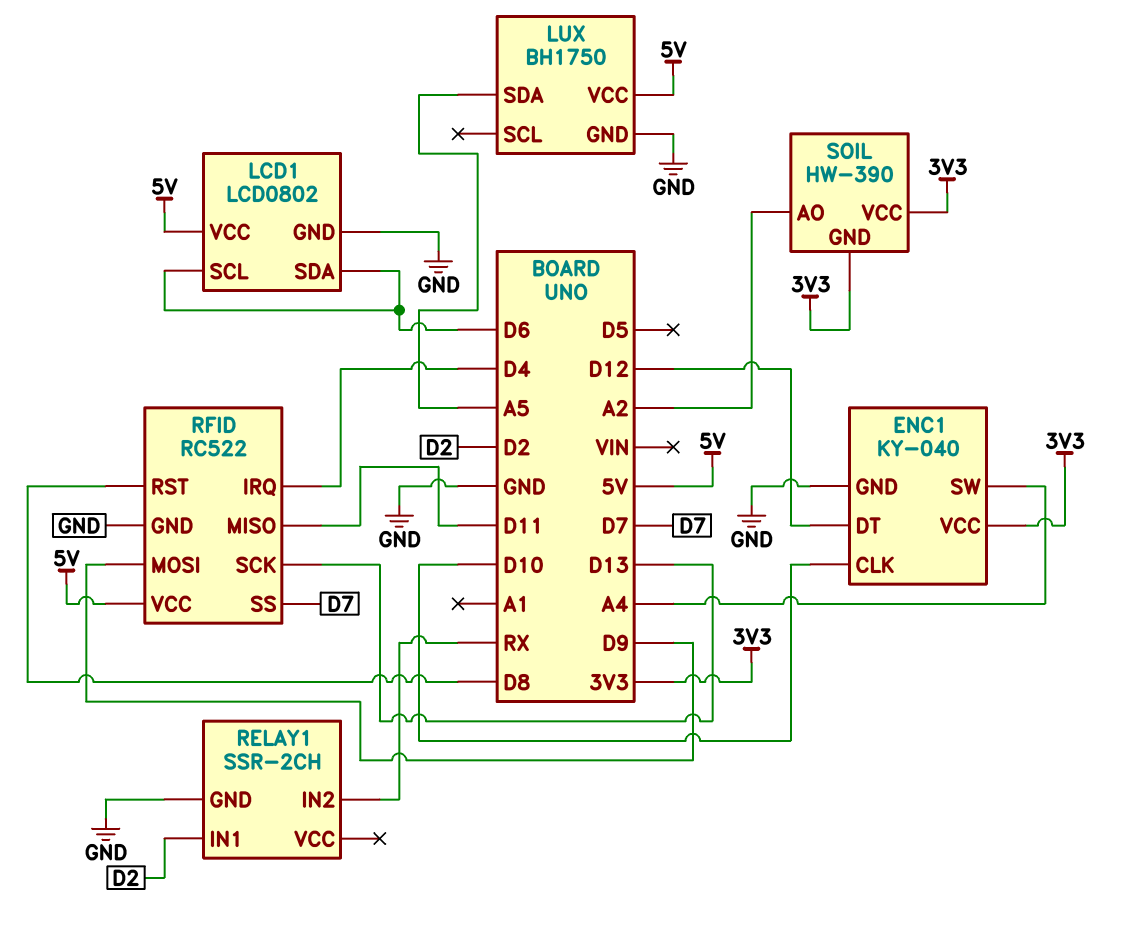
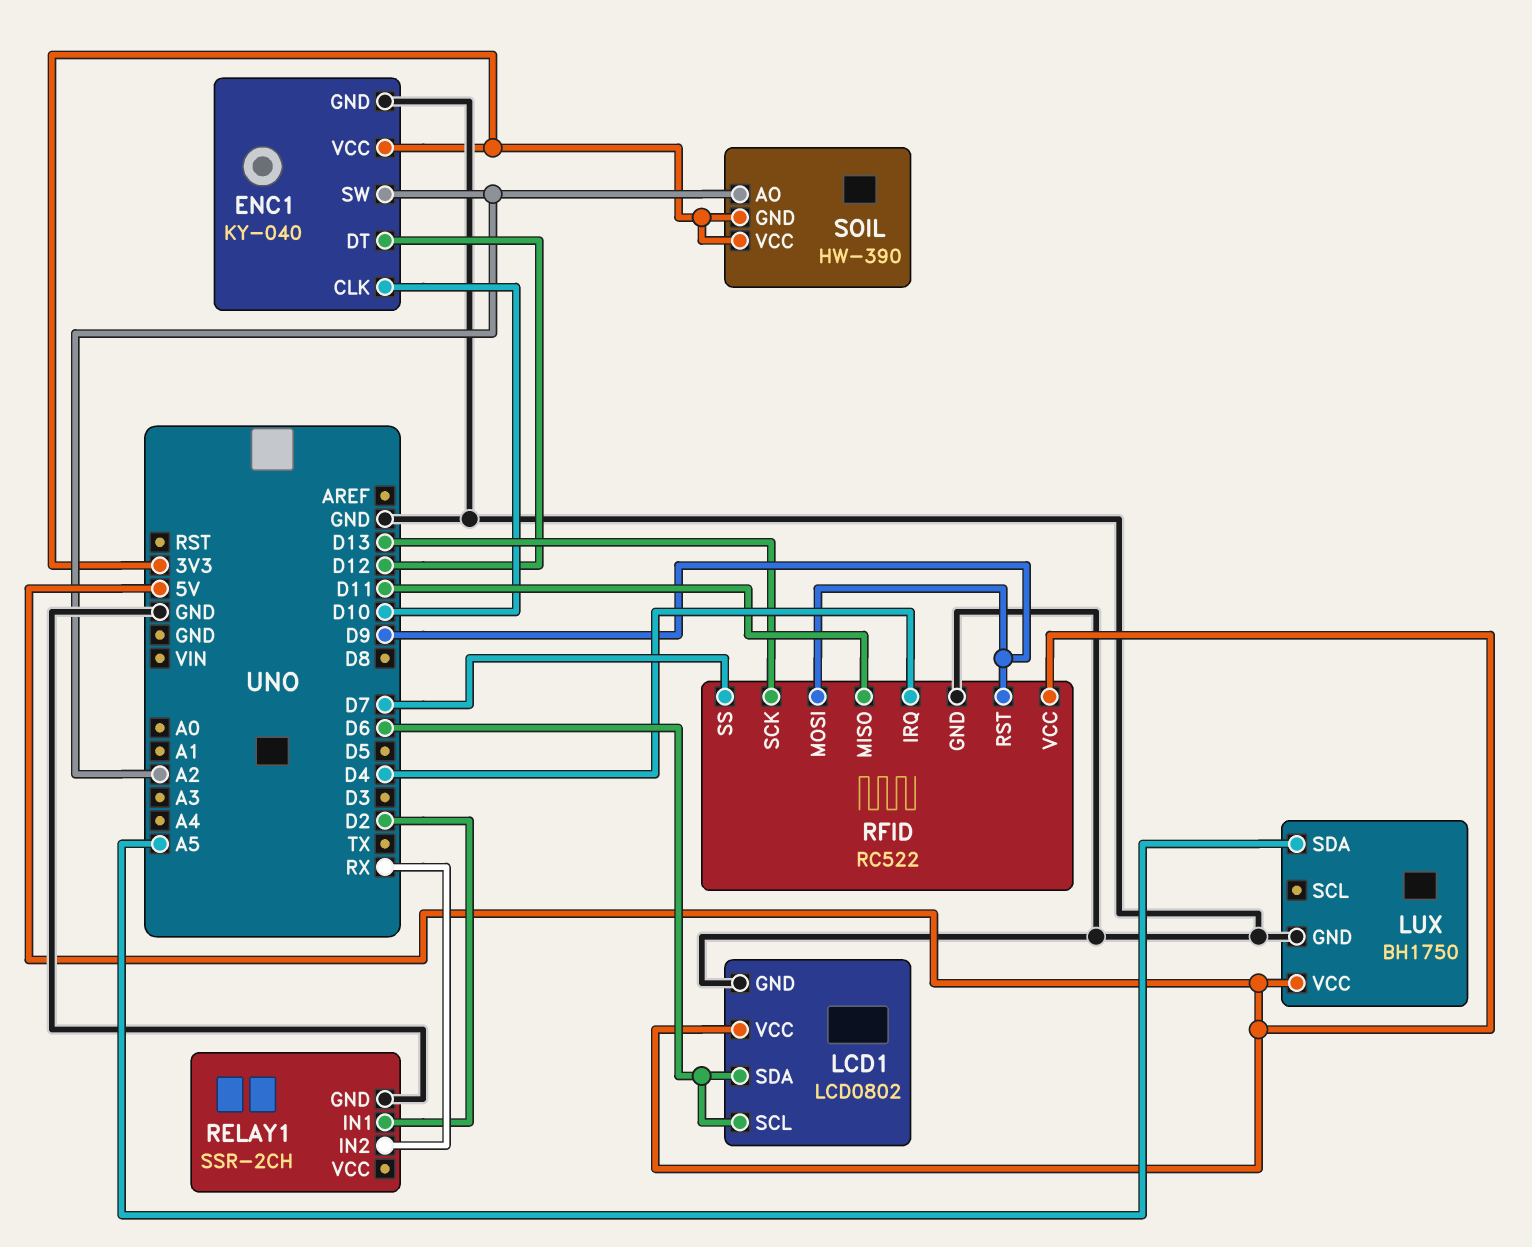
ENC1 pin SW: A4 -> A2
RFID pin RST: D8 -> D9

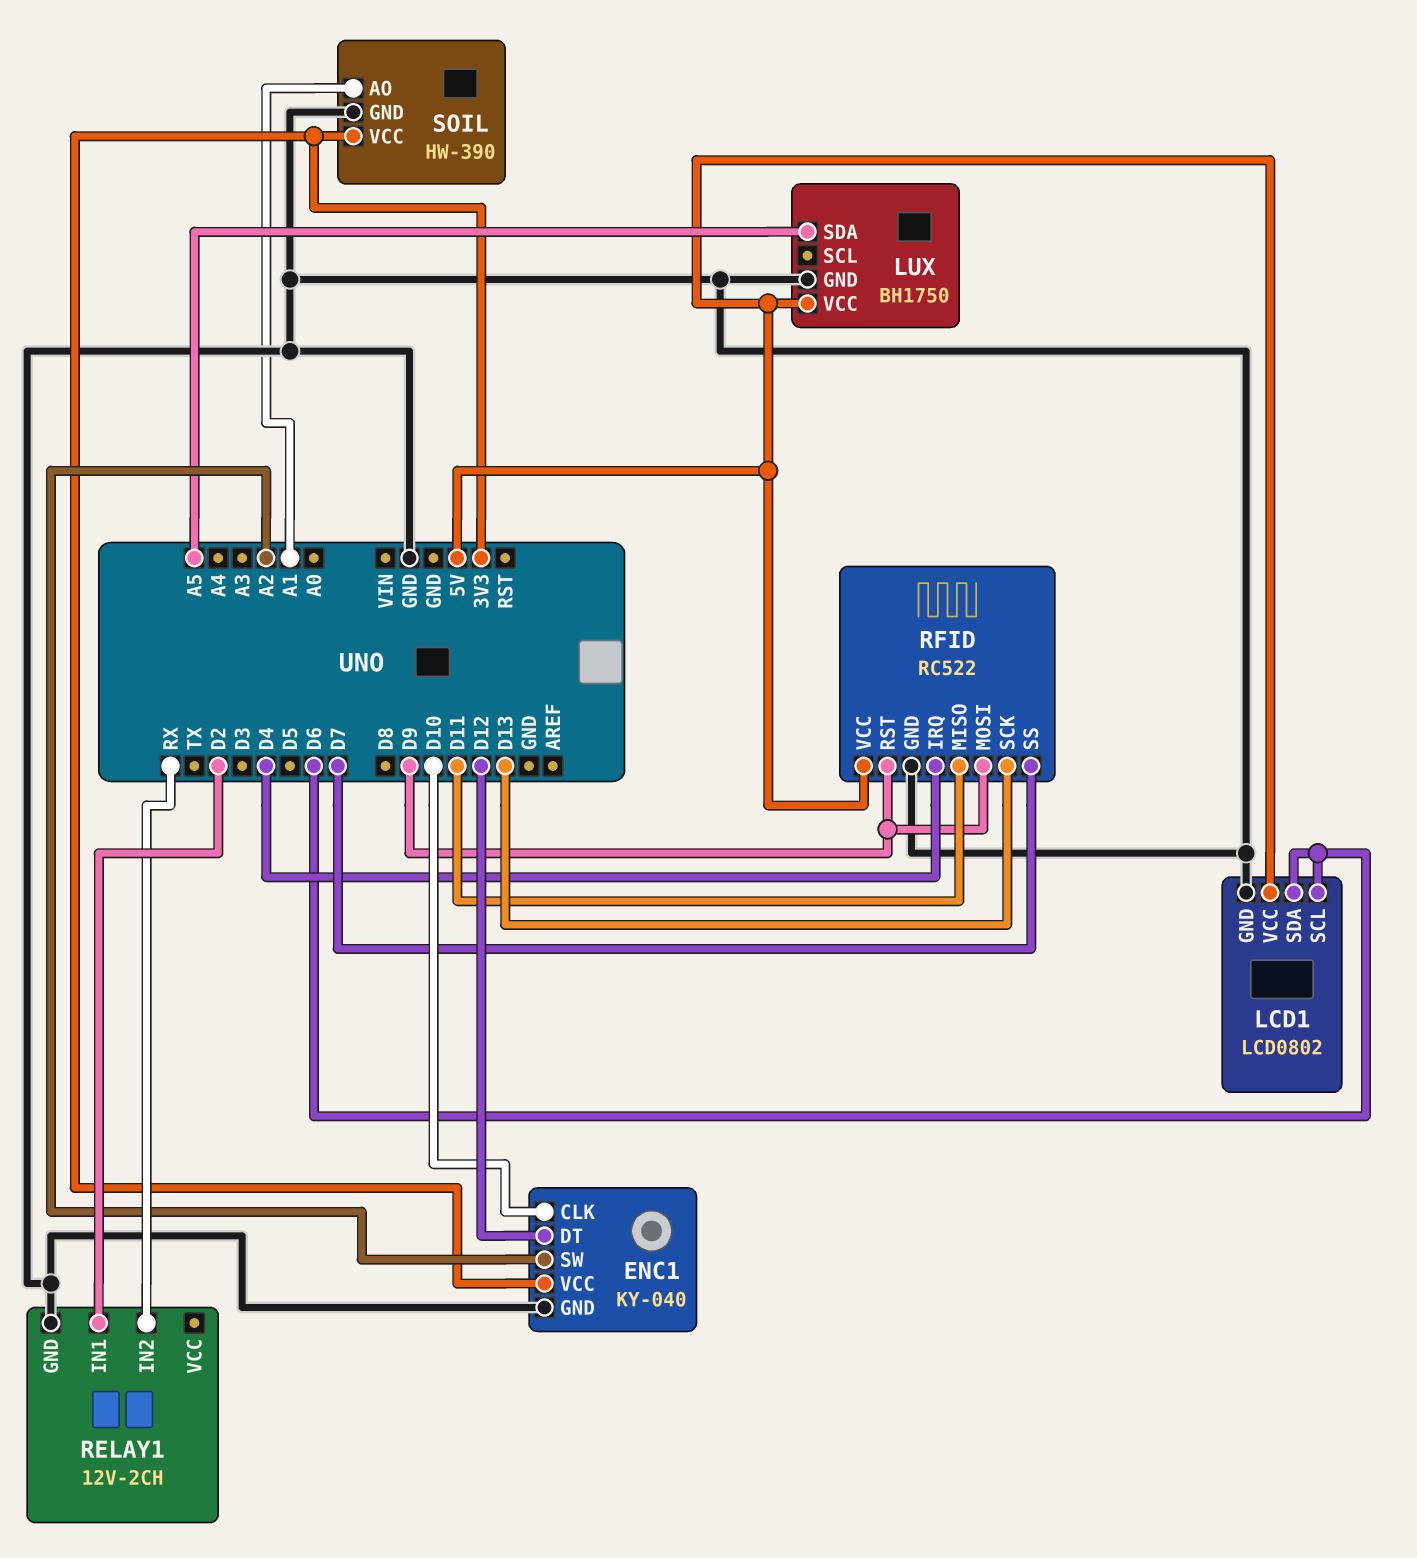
RELAY1: SSR-2CH -> 12V-2CH
SOIL pin AO: A2 -> A1
SOIL pin GND: 3V3 -> GND

